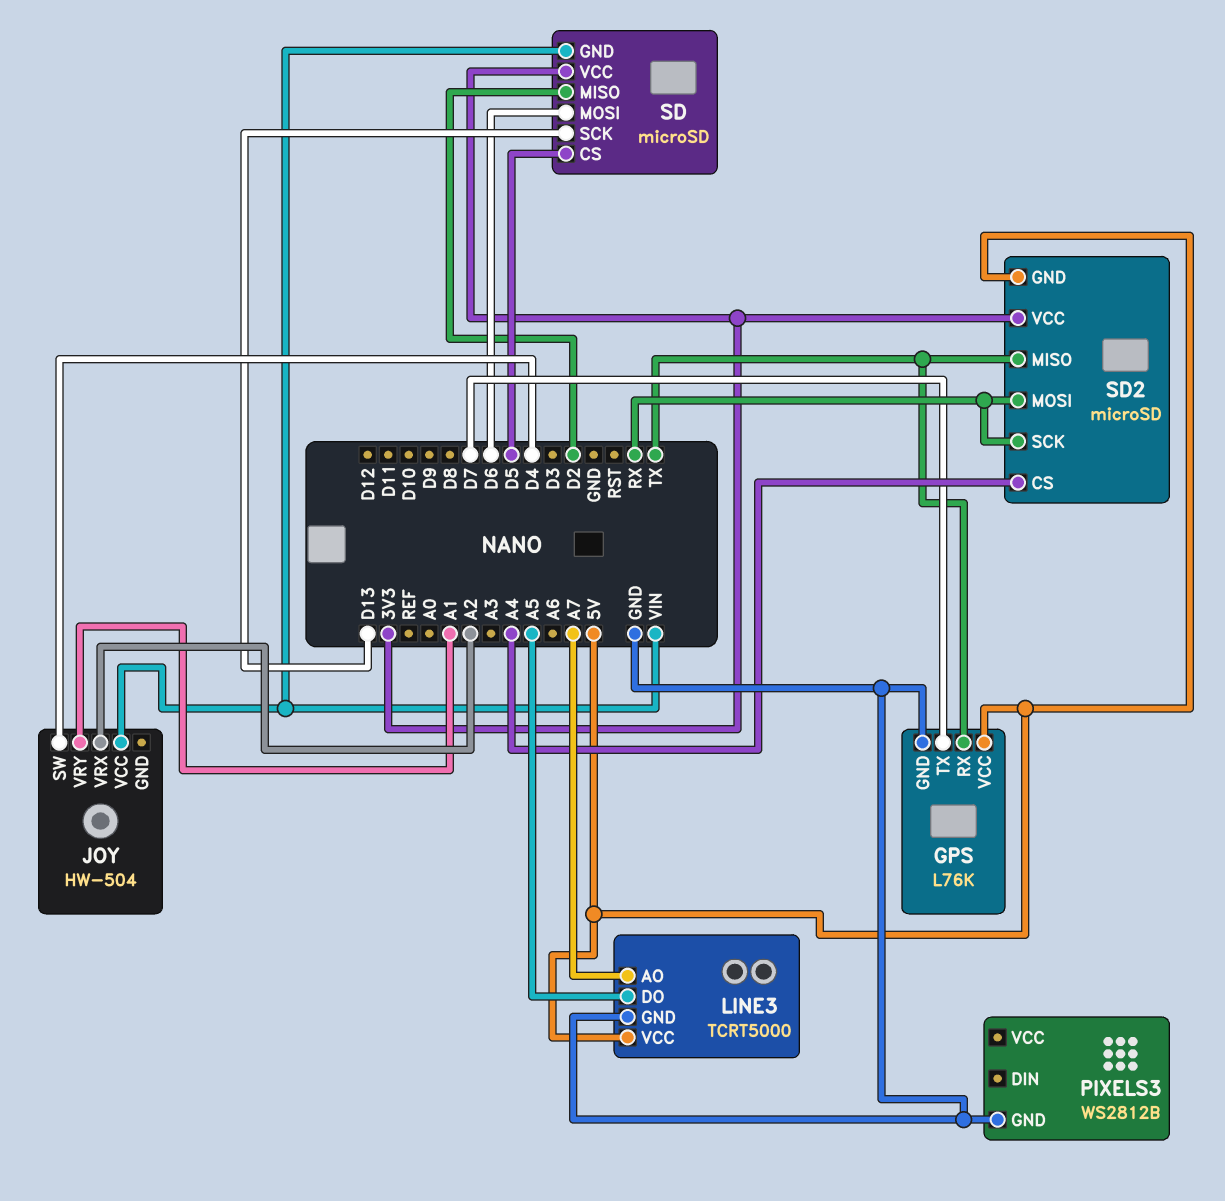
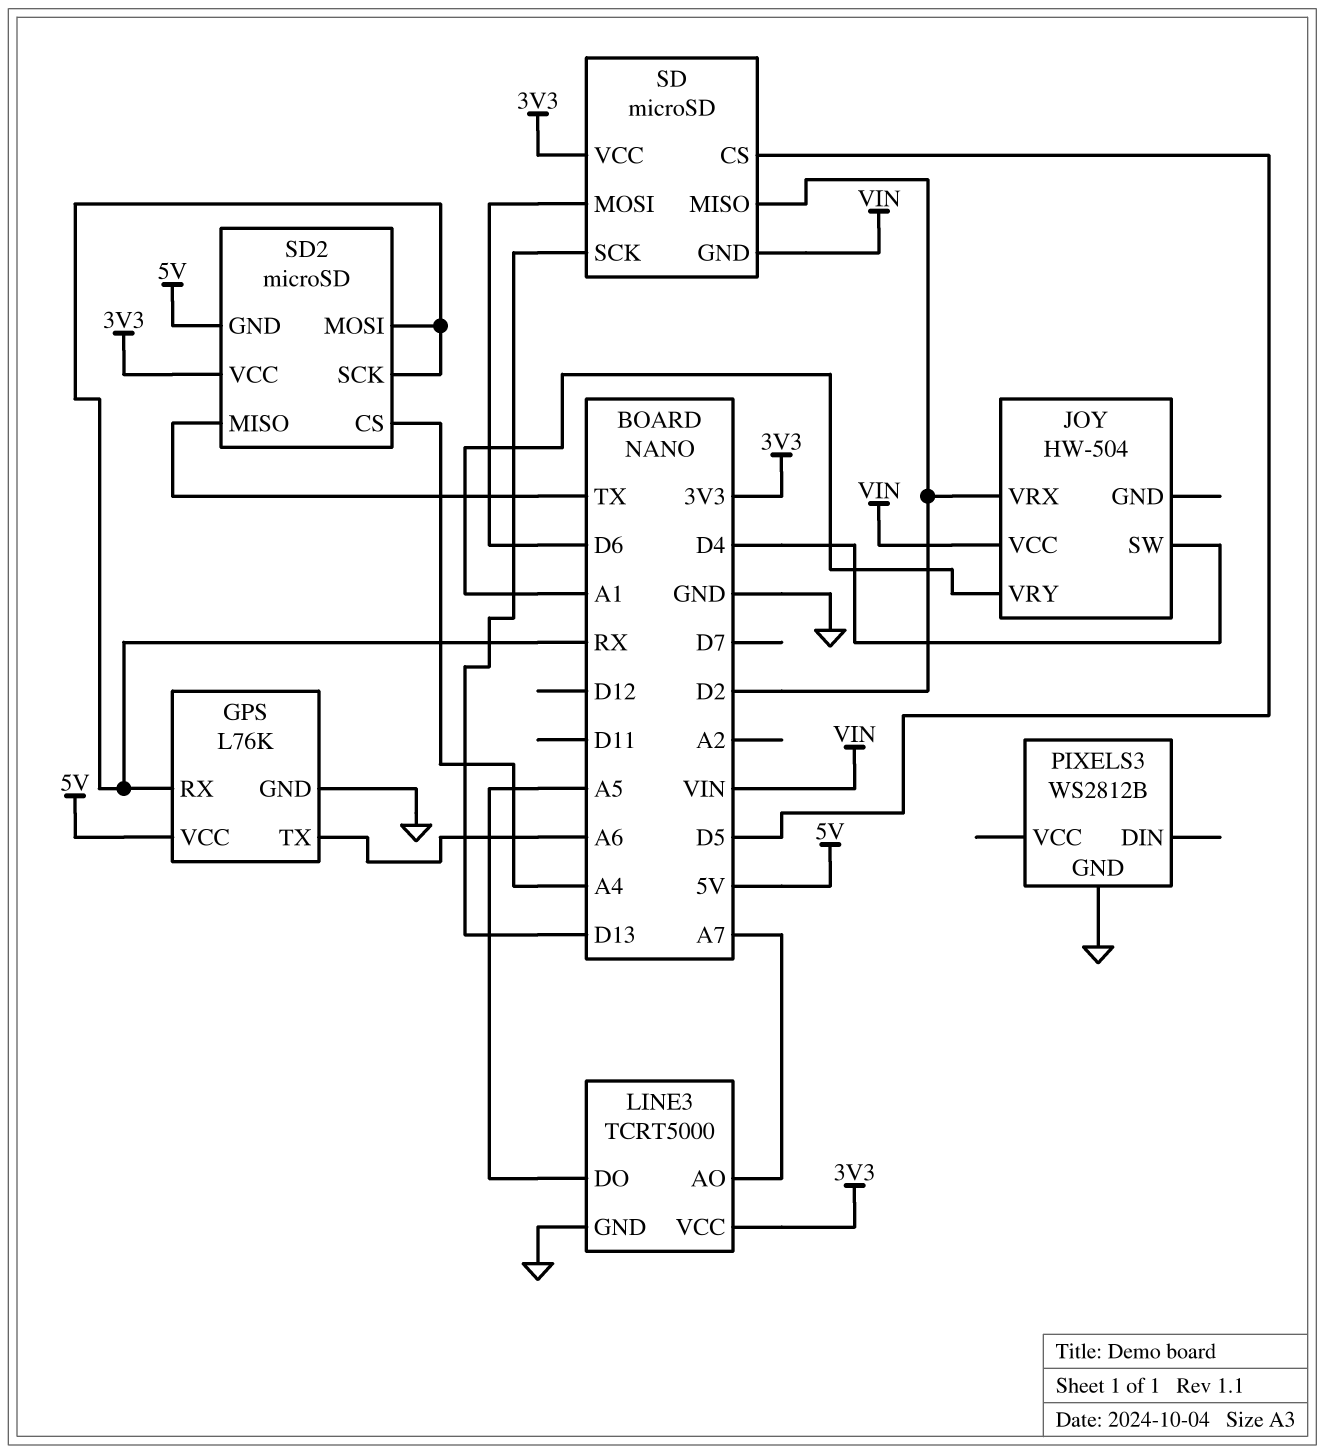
GPS pin RX: TX -> RX
GPS pin TX: D7 -> A6
JOY pin VRX: A2 -> D2
LINE3 pin VCC: 5V -> 3V3

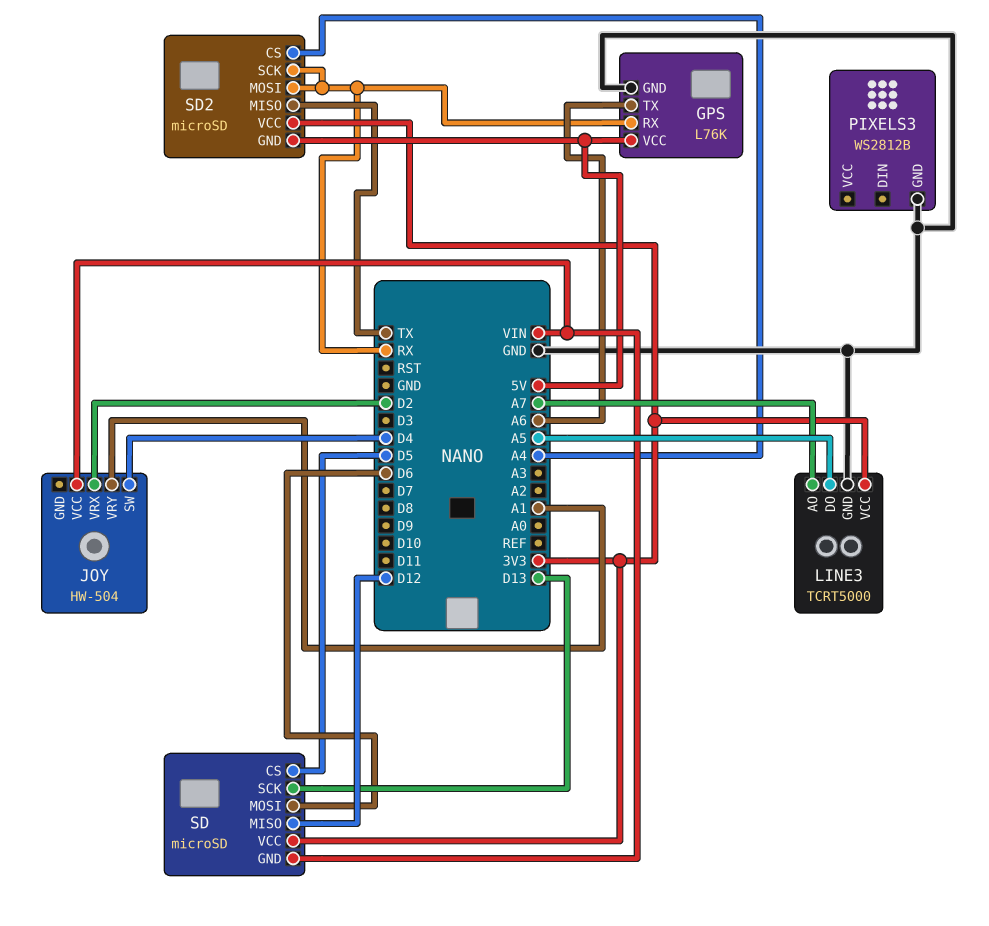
SD pin MISO: D2 -> D12

